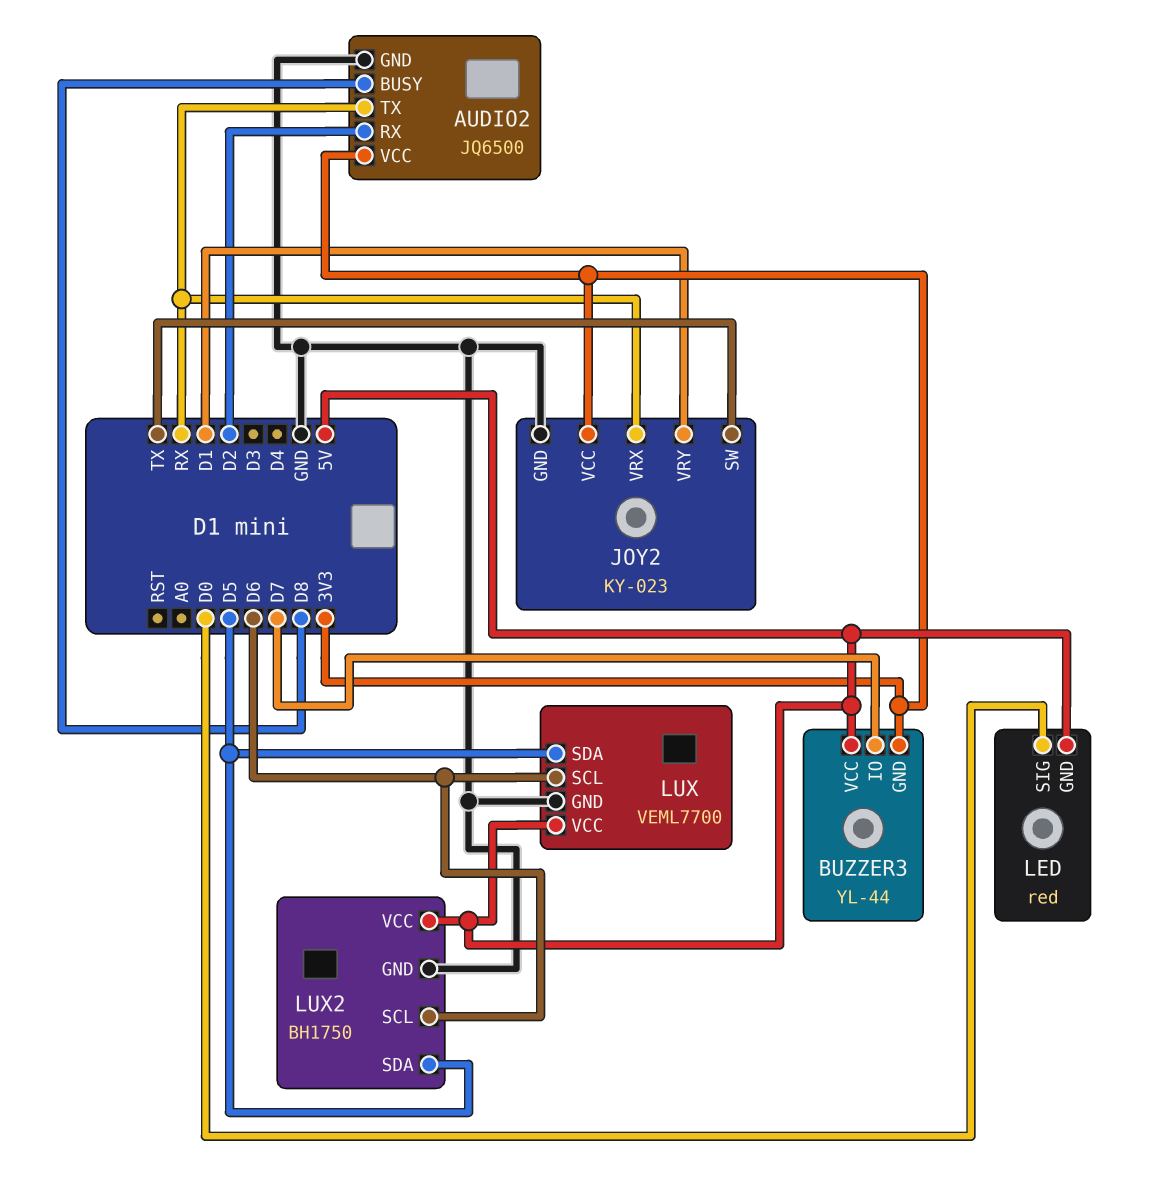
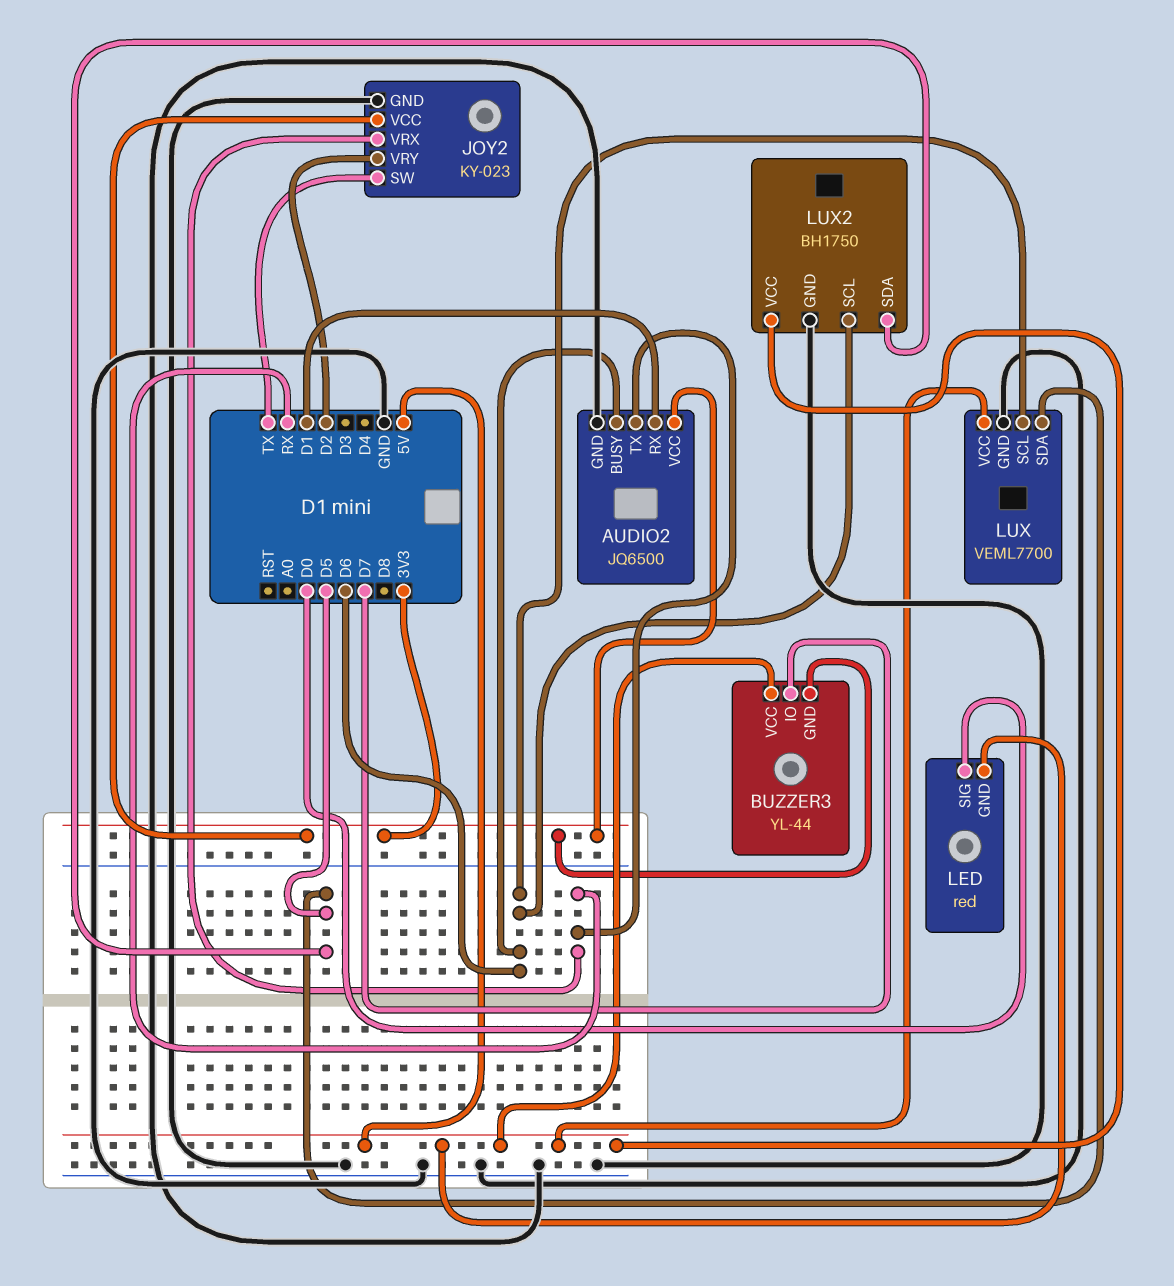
AUDIO2 pin BUSY: D8 -> D6
AUDIO2 pin RX: D2 -> D1
JOY2 pin VRY: D1 -> D2

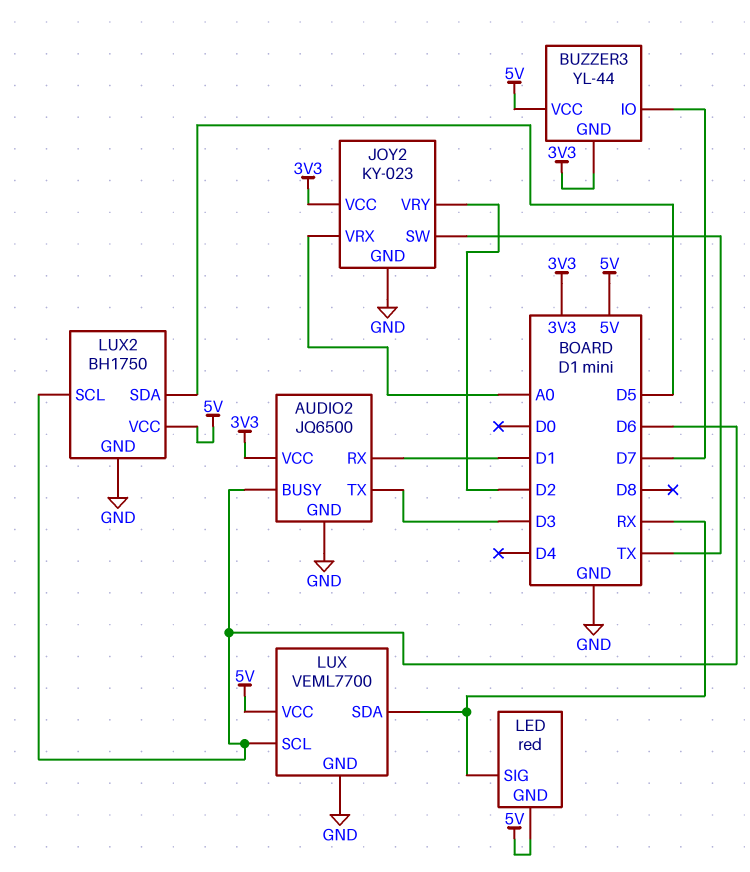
AUDIO2 pin TX: RX -> D3
JOY2 pin VRX: RX -> A0
LED pin SIG: D0 -> RX
LUX pin SDA: D5 -> RX

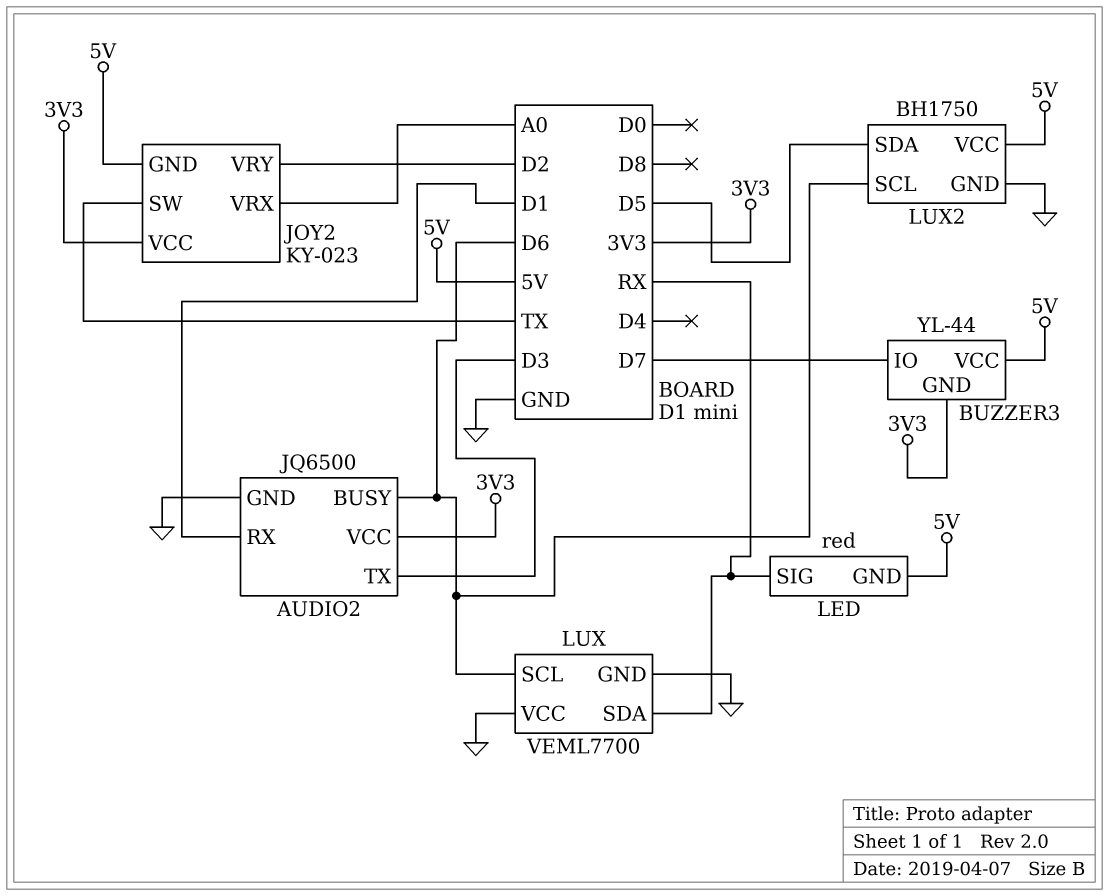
JOY2 pin GND: GND -> 5V
LUX pin VCC: 5V -> GND

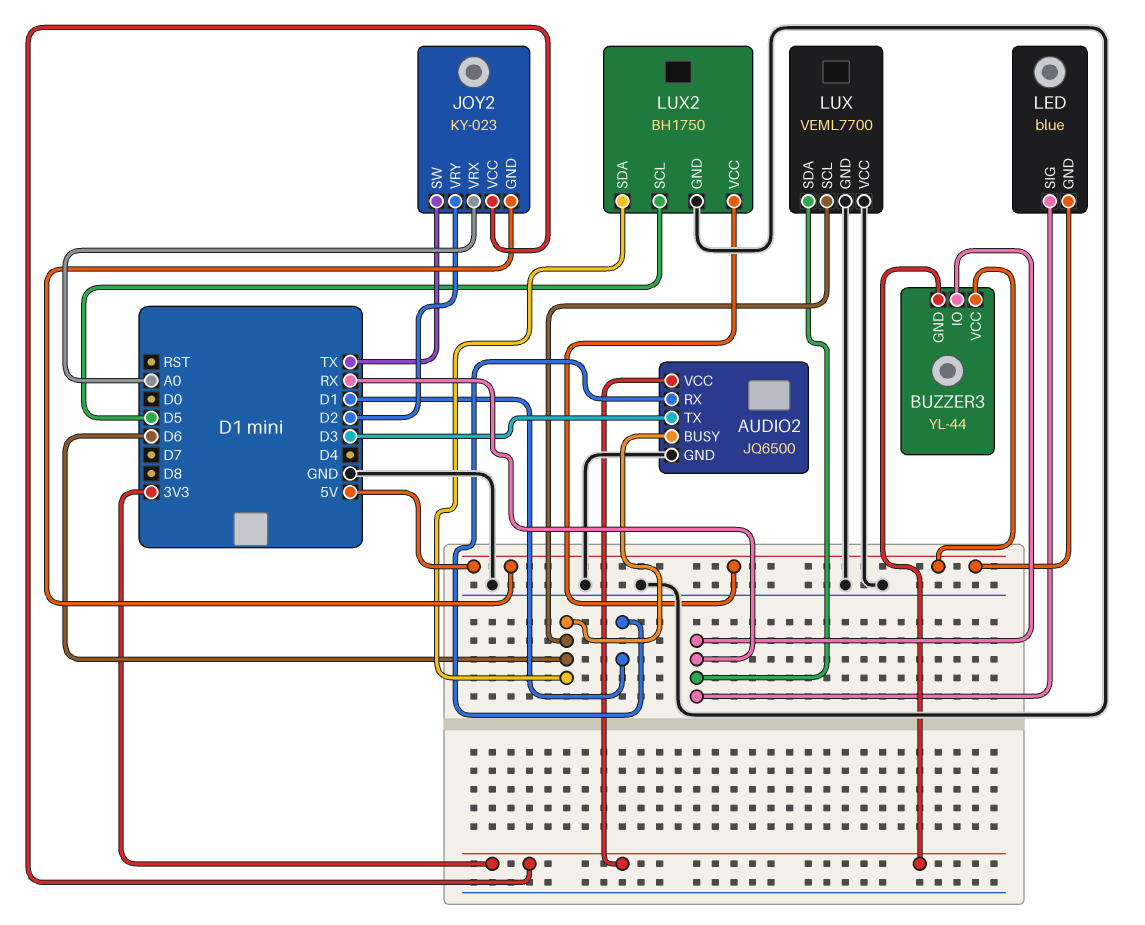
BUZZER3 pin IO: D7 -> RX
LED: red -> blue
LUX2 pin SCL: D6 -> D5
LUX2 pin SDA: D5 -> D6

